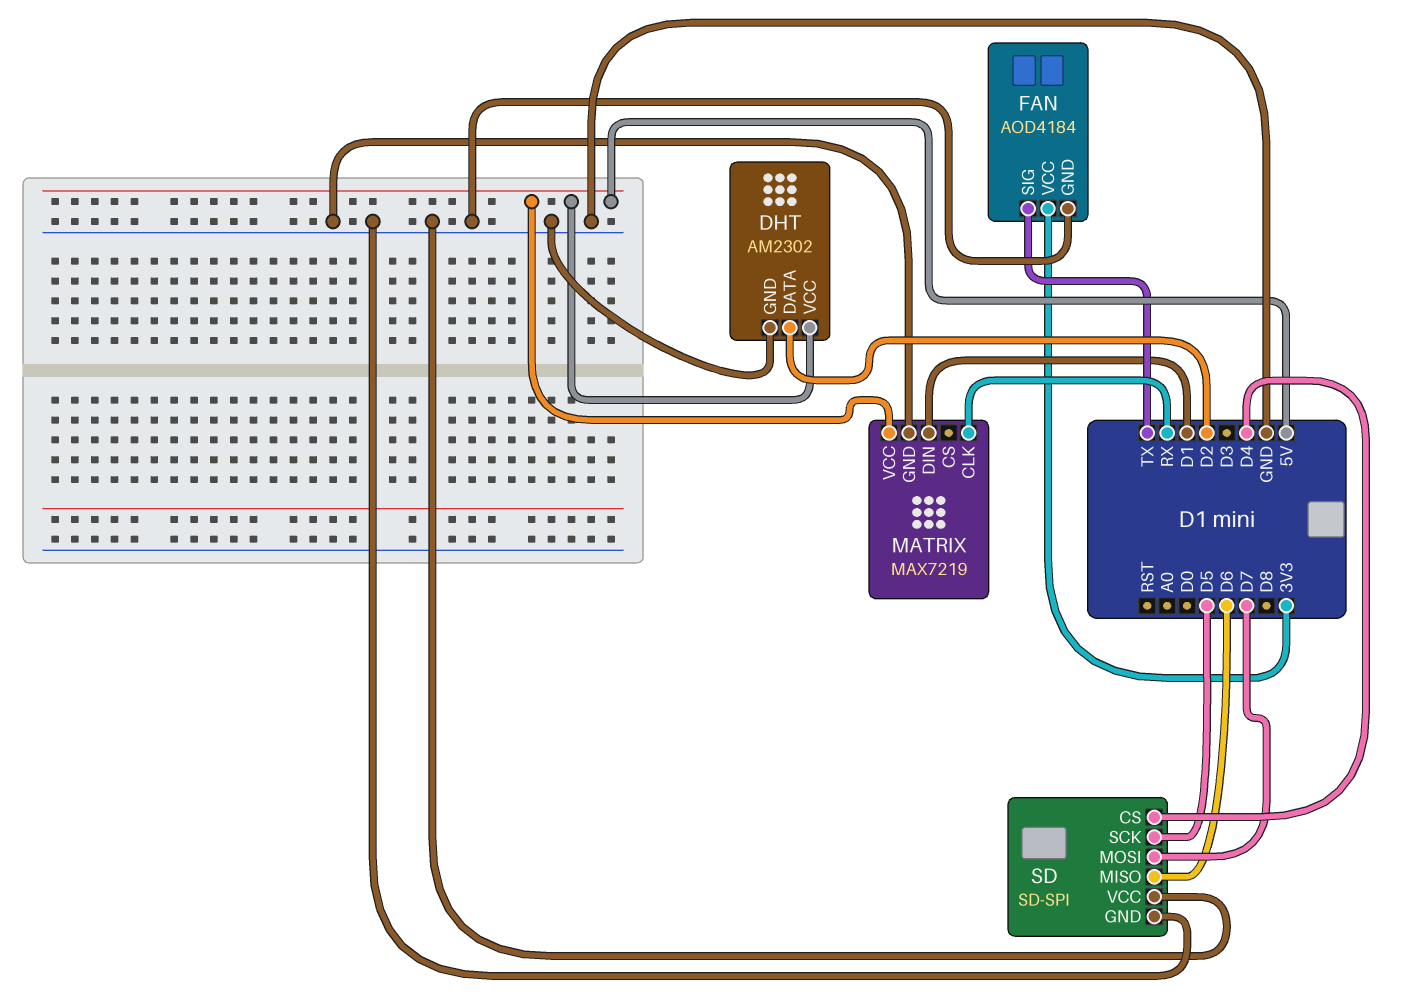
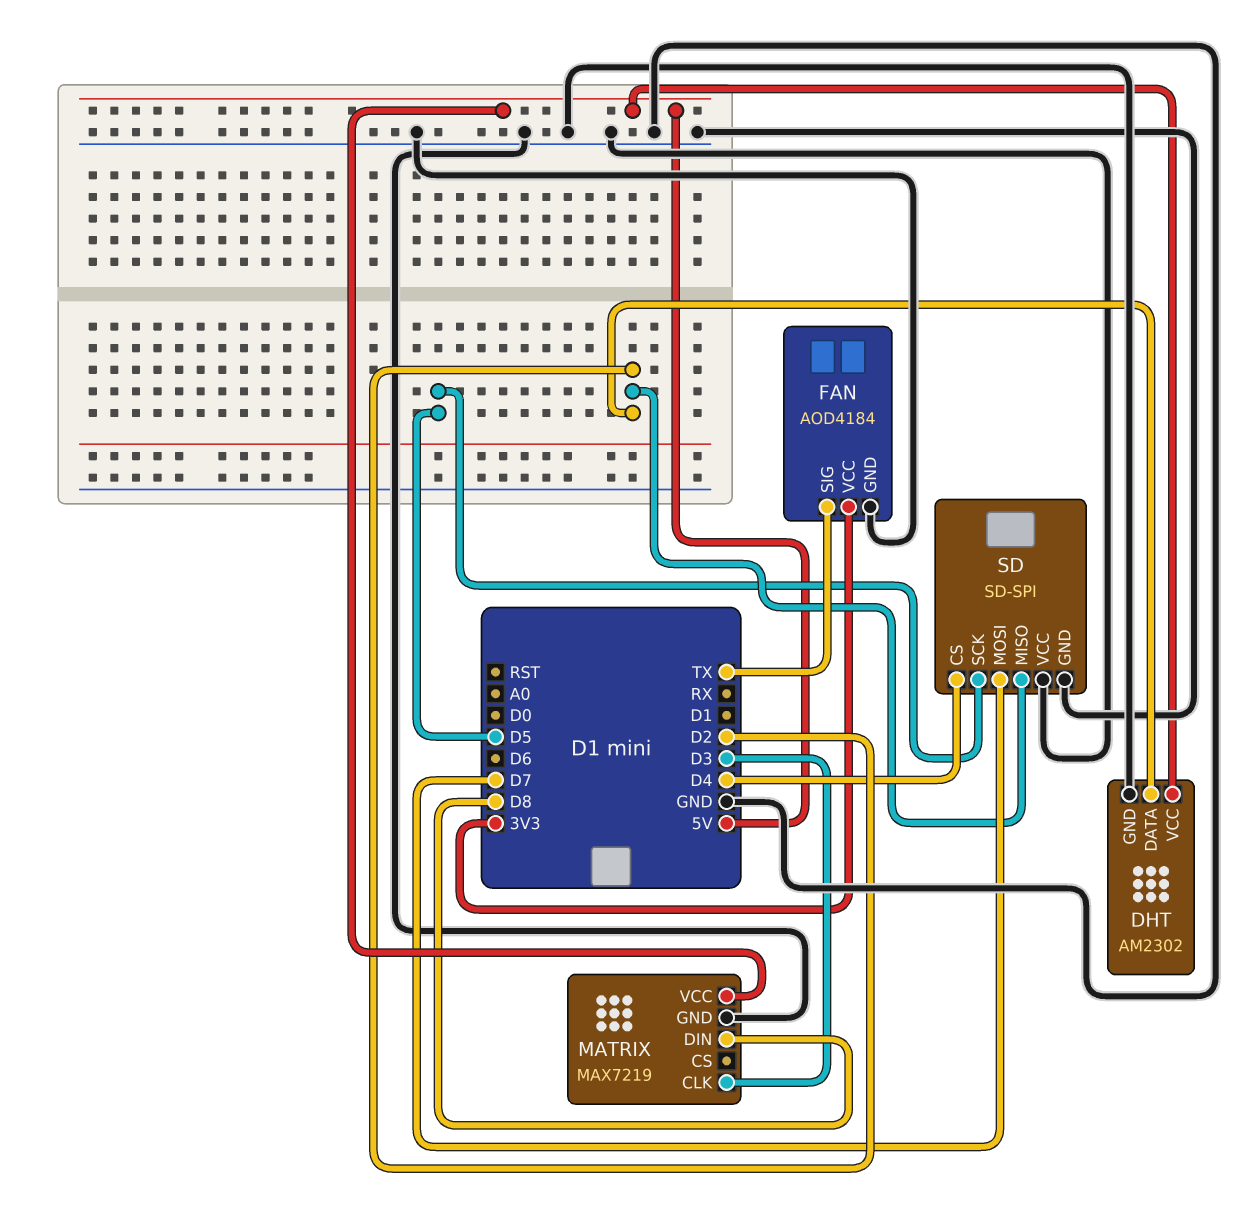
MATRIX pin CLK: RX -> D3
MATRIX pin DIN: D1 -> D8
SD pin MISO: D6 -> D2

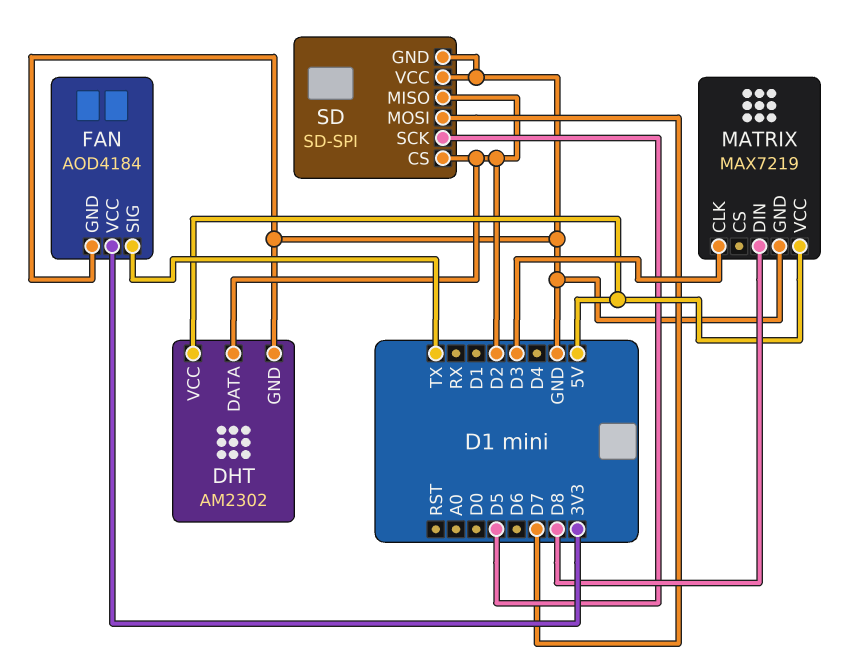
SD pin CS: D4 -> D2

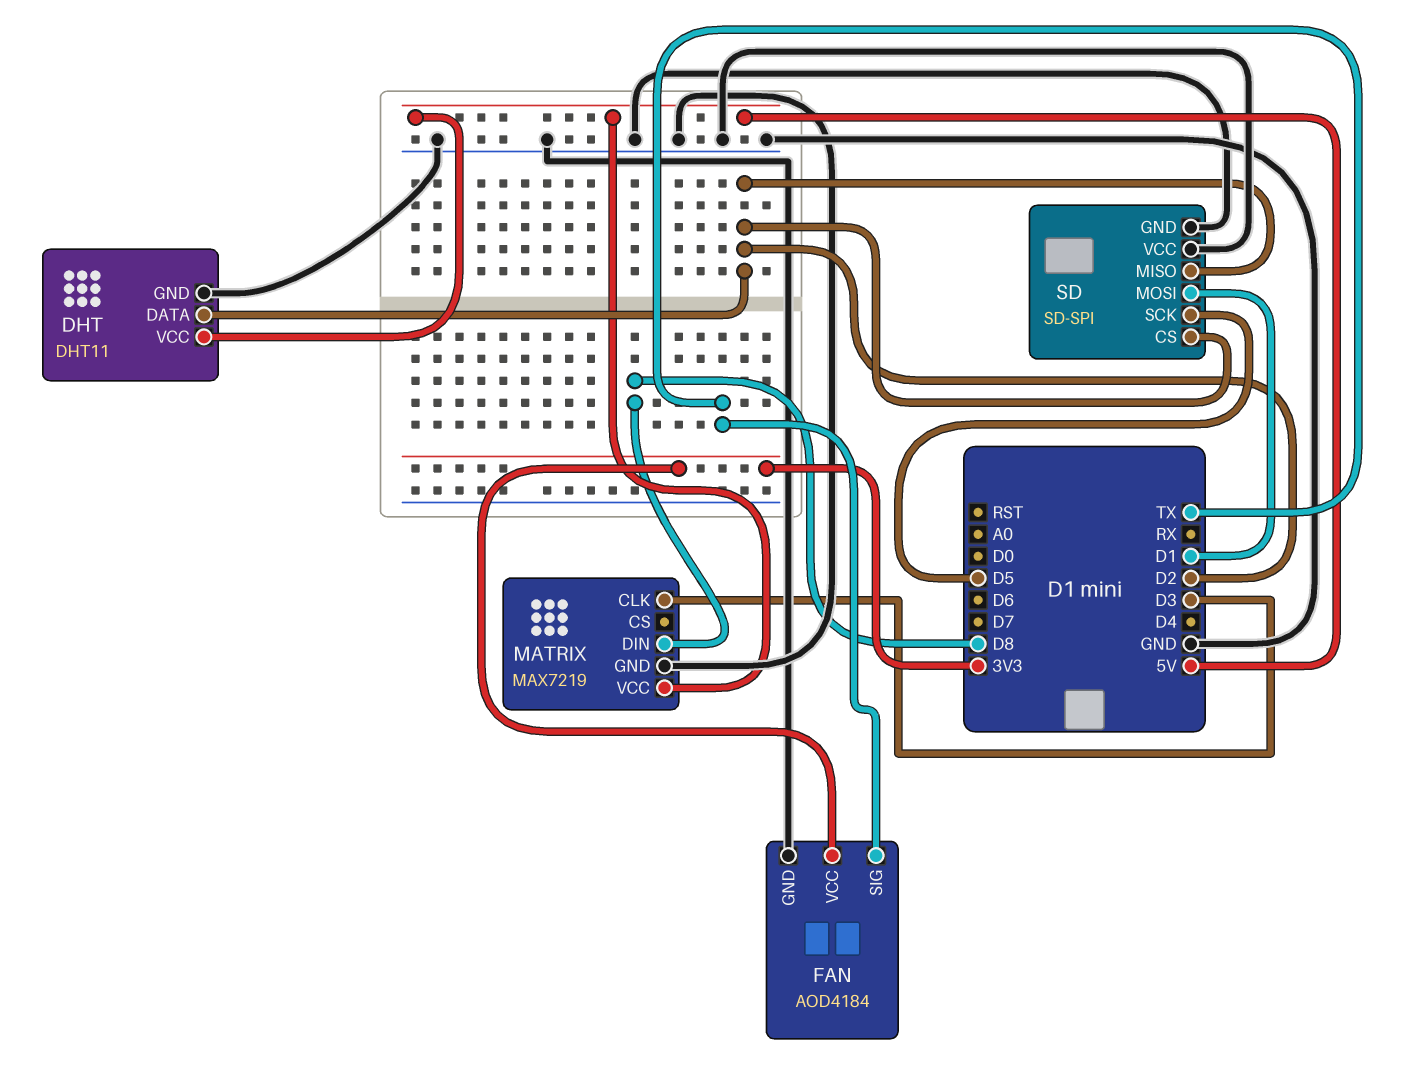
DHT: AM2302 -> DHT11
SD pin MOSI: D7 -> D1

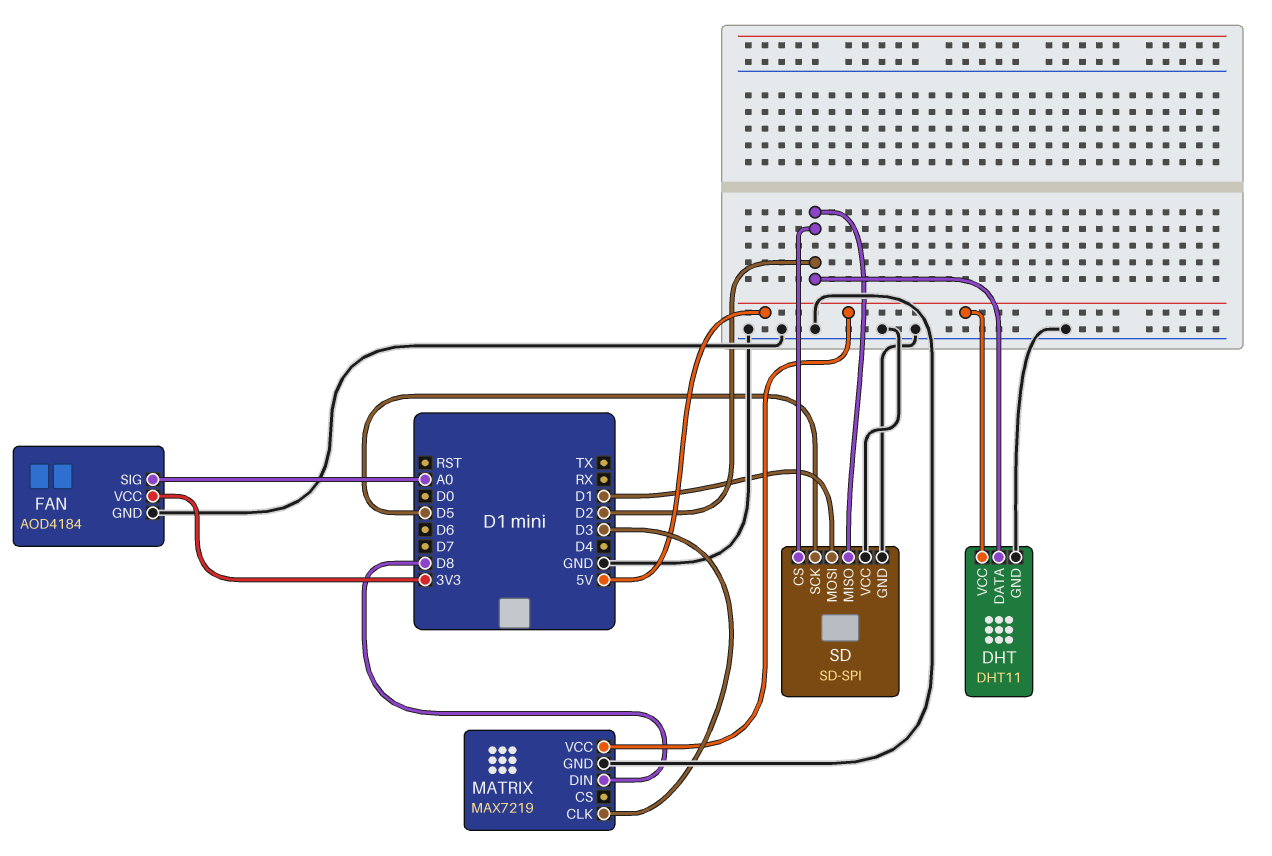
FAN pin SIG: TX -> A0

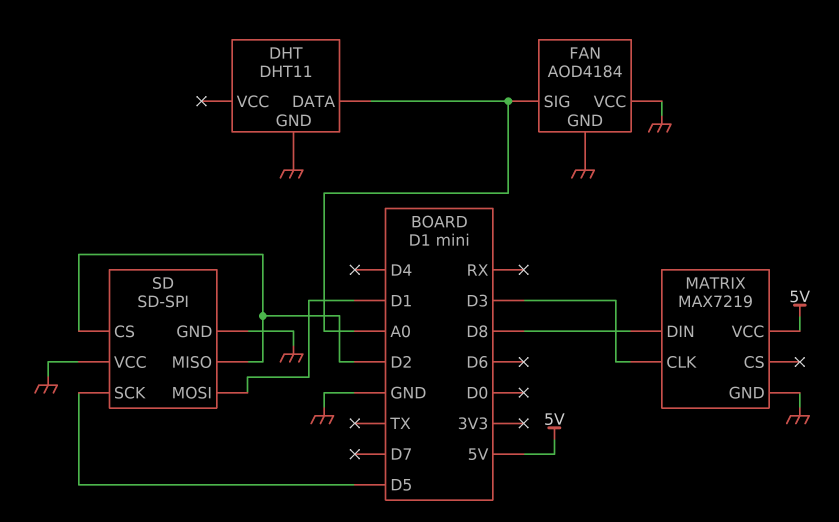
DHT pin DATA: D2 -> A0
DHT pin VCC: 5V -> none
FAN pin VCC: 3V3 -> GND

